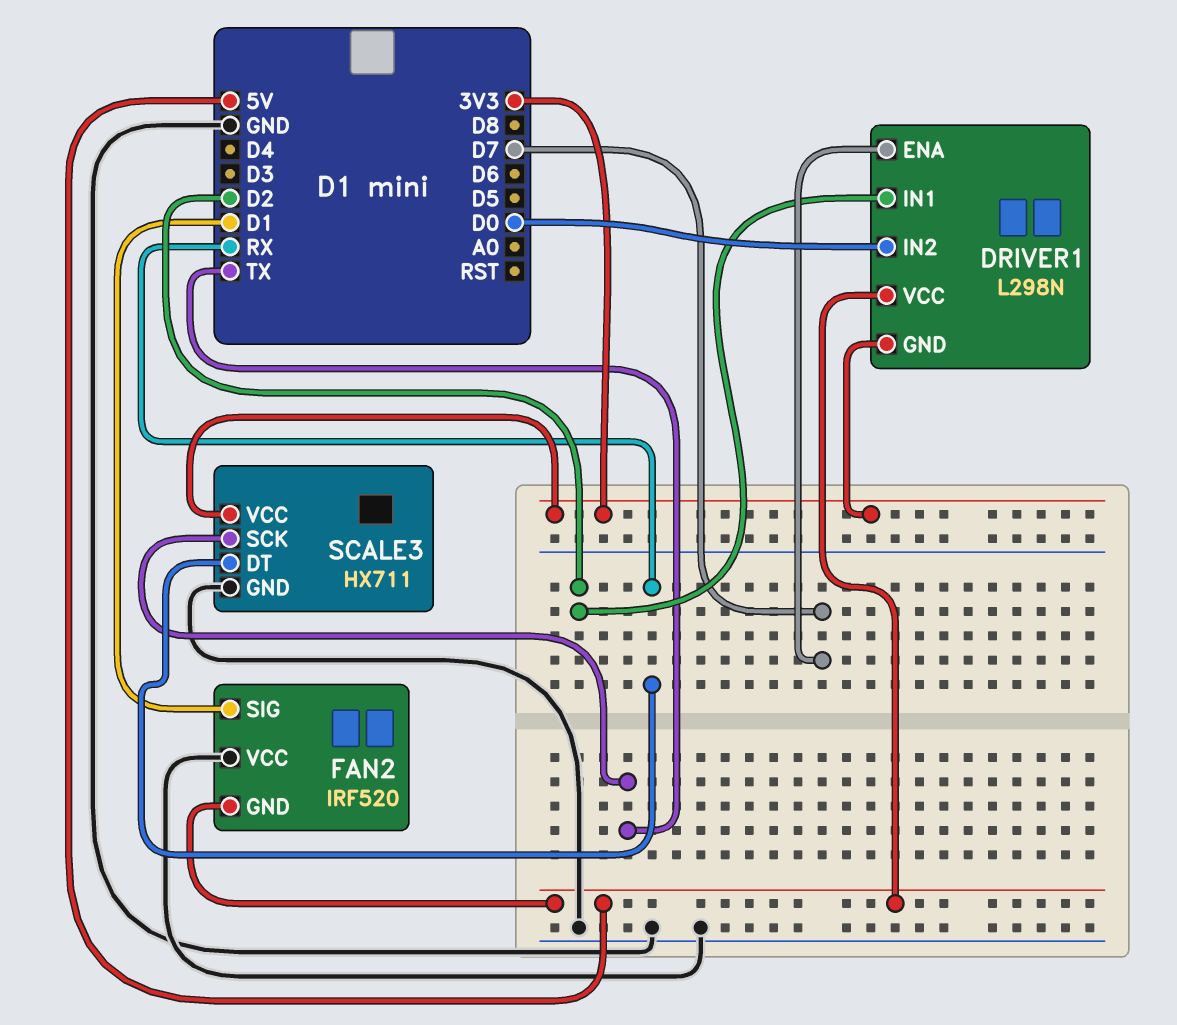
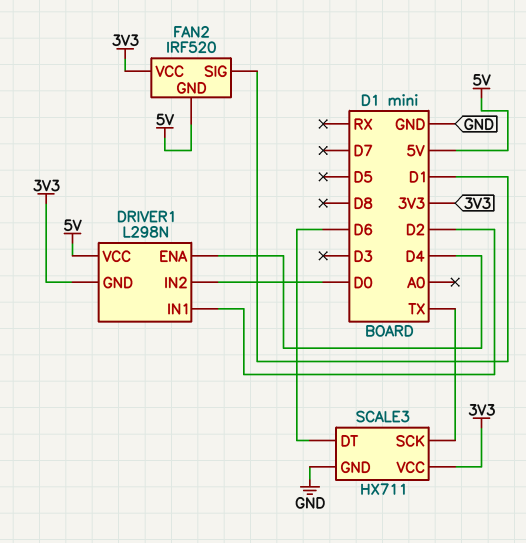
DRIVER1 pin ENA: D7 -> D4
FAN2 pin VCC: GND -> 3V3
SCALE3 pin DT: RX -> D6

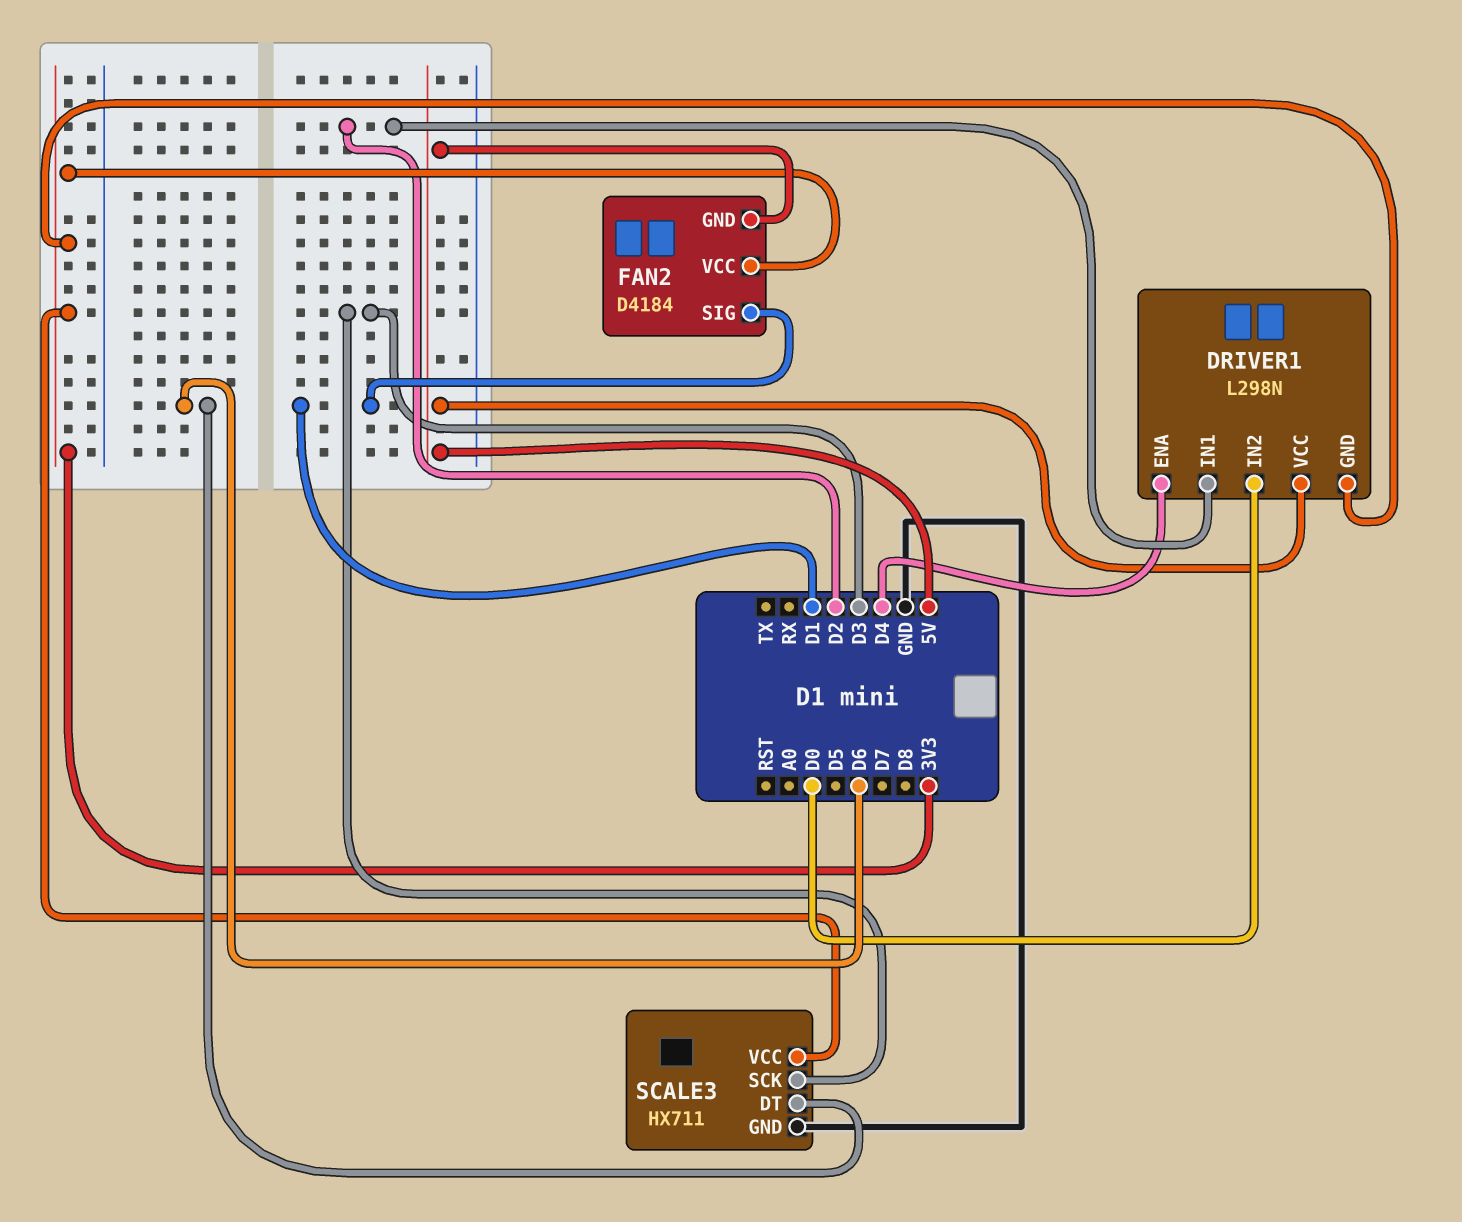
FAN2: IRF520 -> D4184
SCALE3 pin SCK: TX -> D3

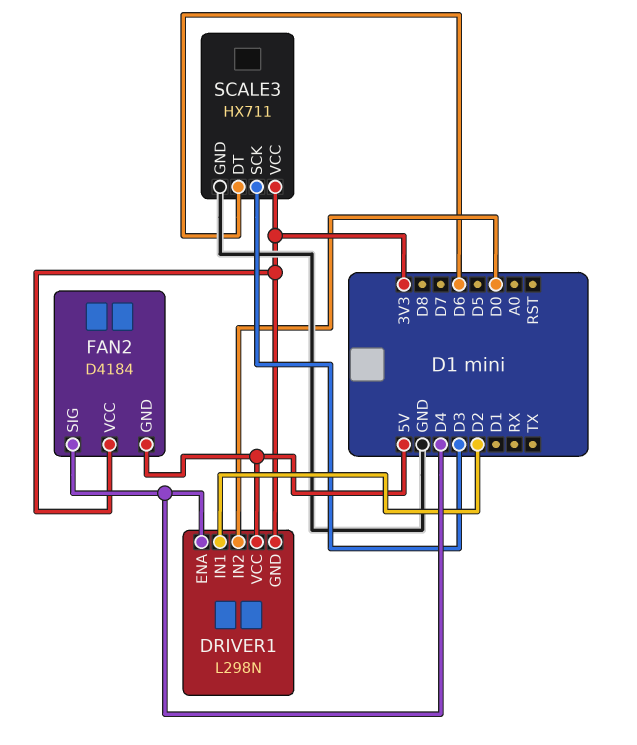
FAN2 pin SIG: D1 -> D4

